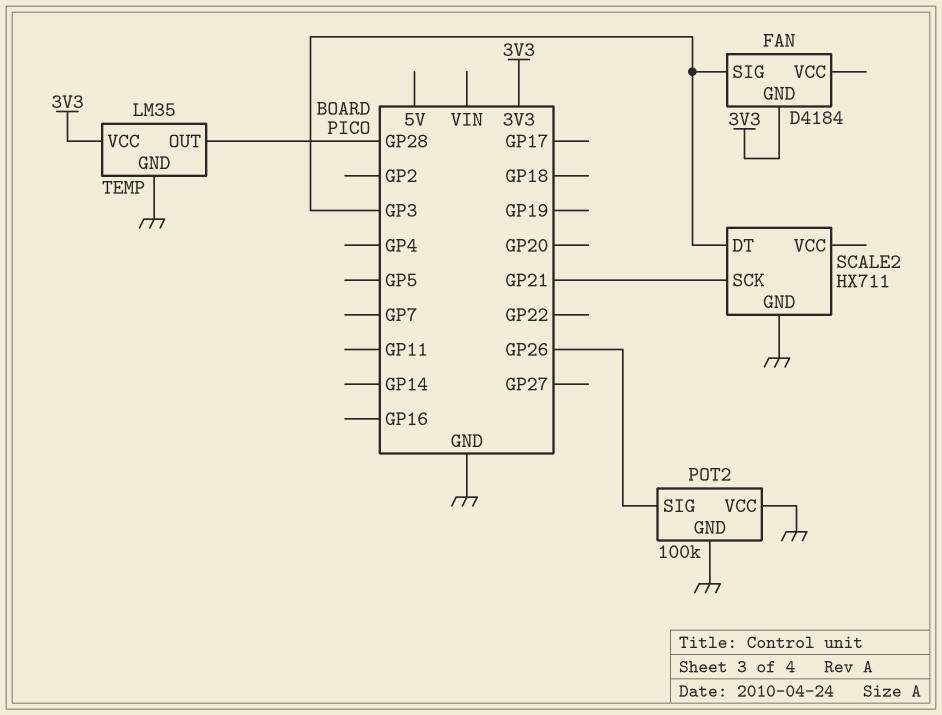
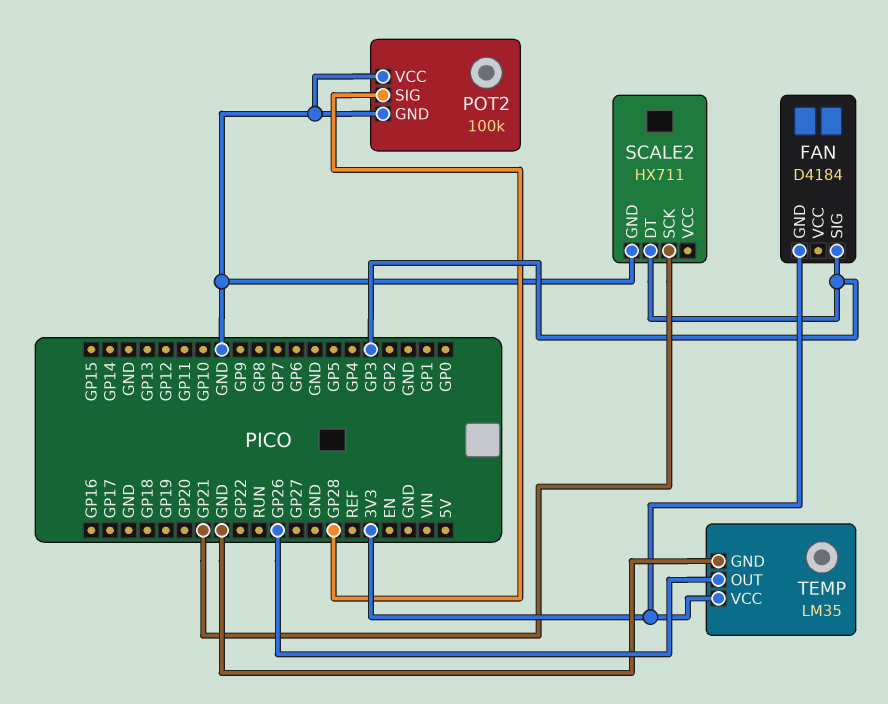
POT2 pin SIG: GP26 -> GP28
TEMP pin OUT: GP28 -> GP26

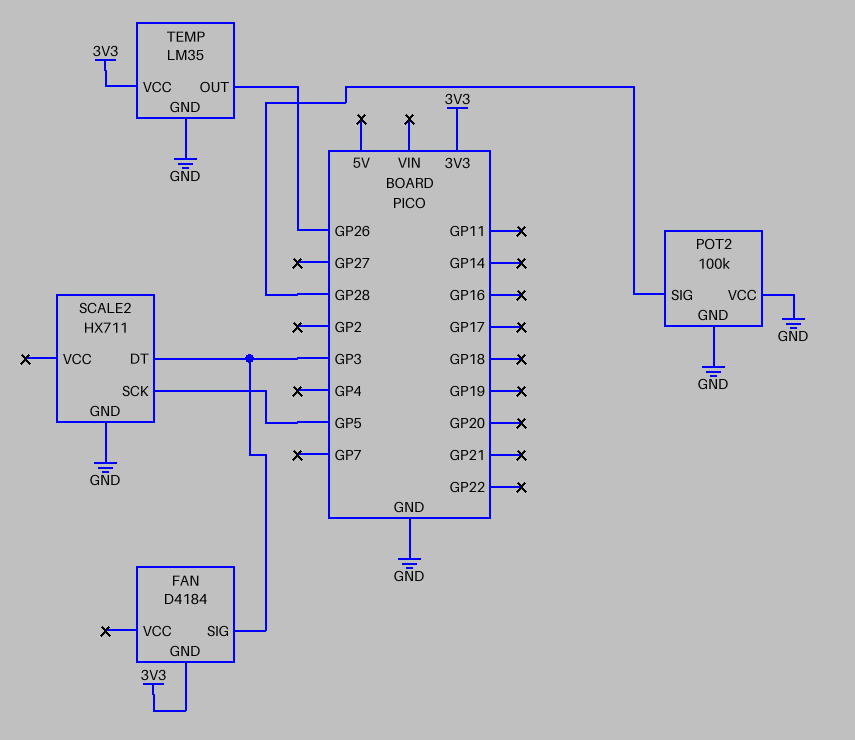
SCALE2 pin SCK: GP21 -> GP5

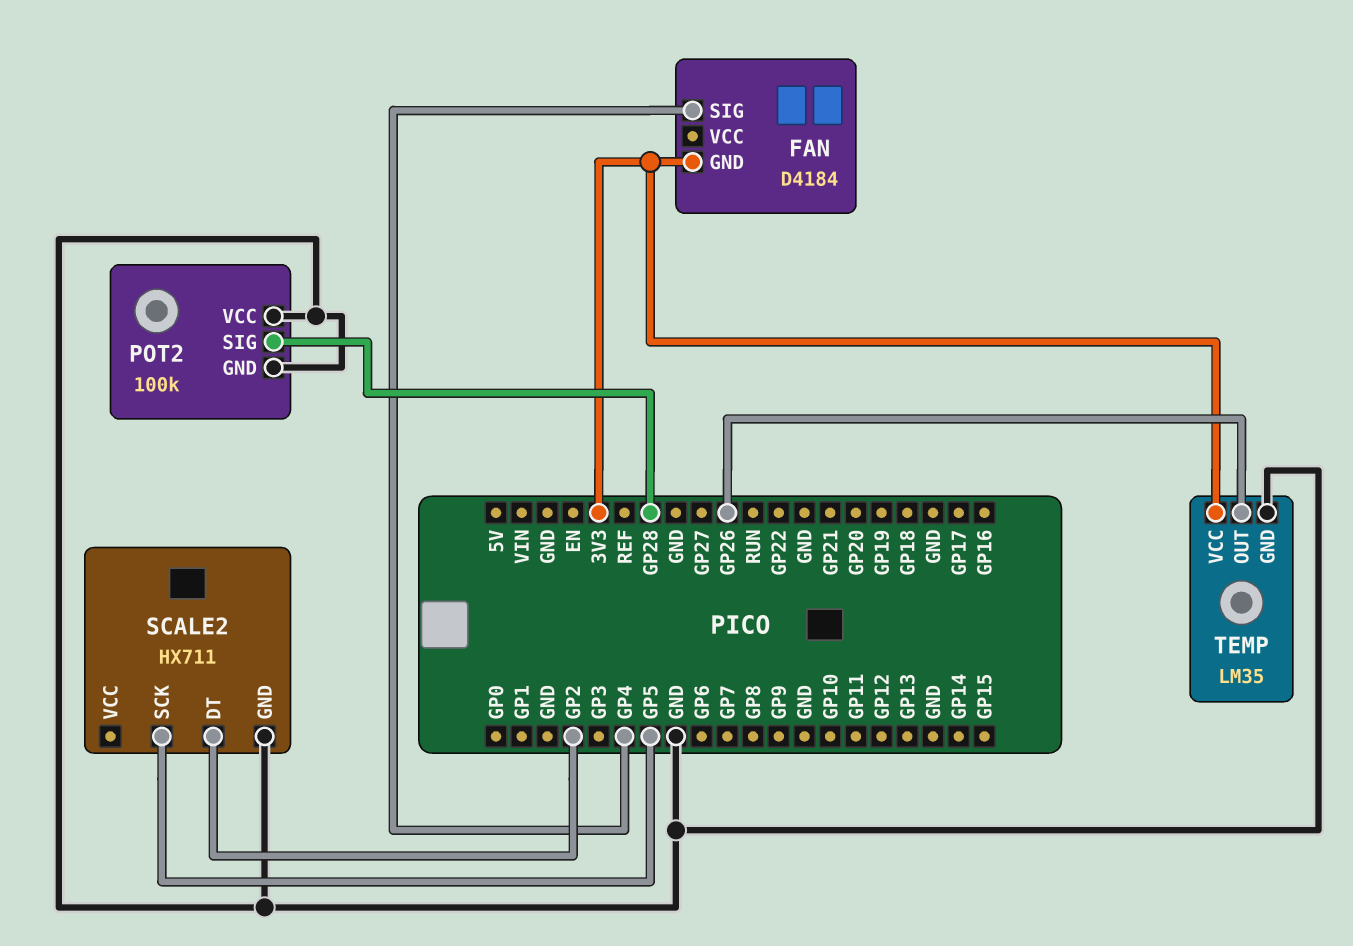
FAN pin SIG: GP3 -> GP4
SCALE2 pin DT: GP3 -> GP2

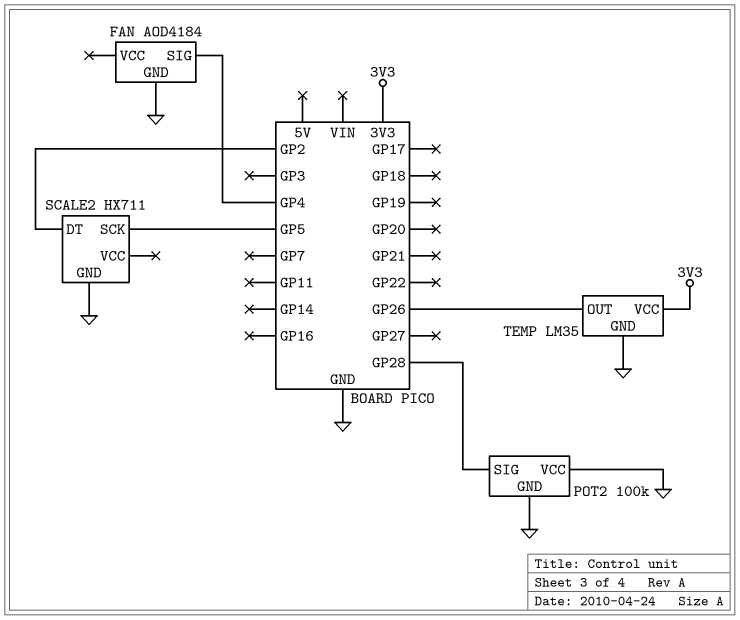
FAN: D4184 -> AOD4184
FAN pin GND: 3V3 -> GND

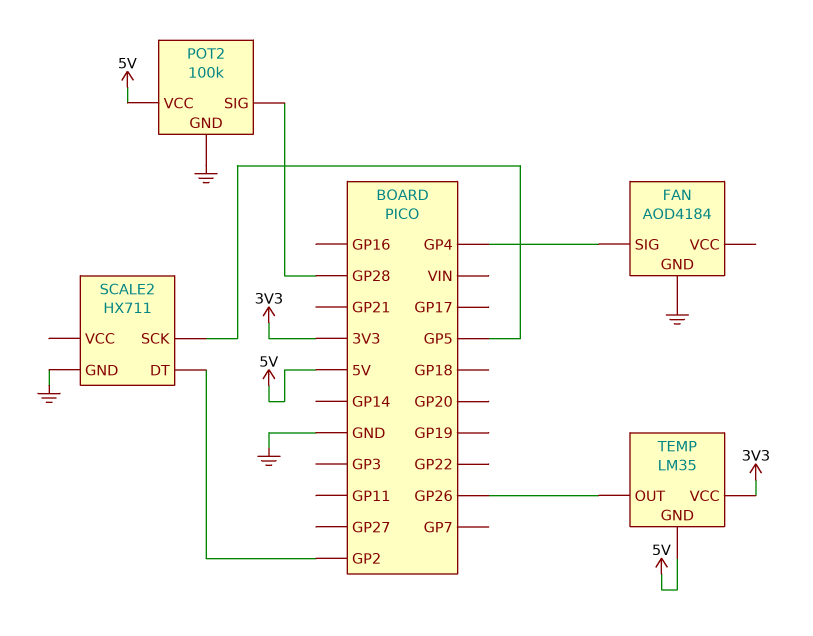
POT2 pin VCC: GND -> 5V
TEMP pin GND: GND -> 5V

